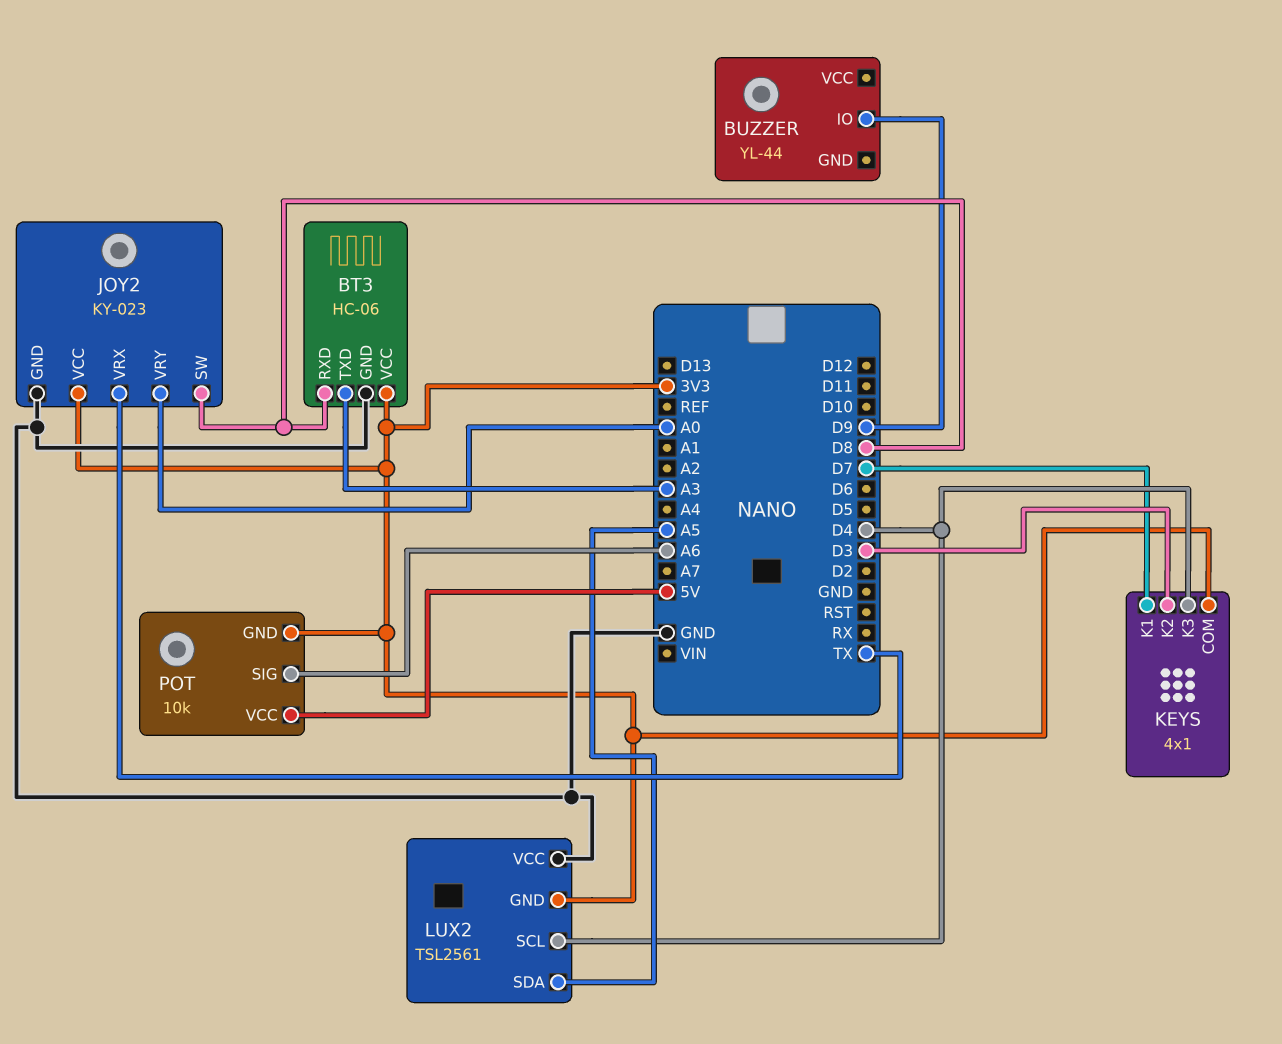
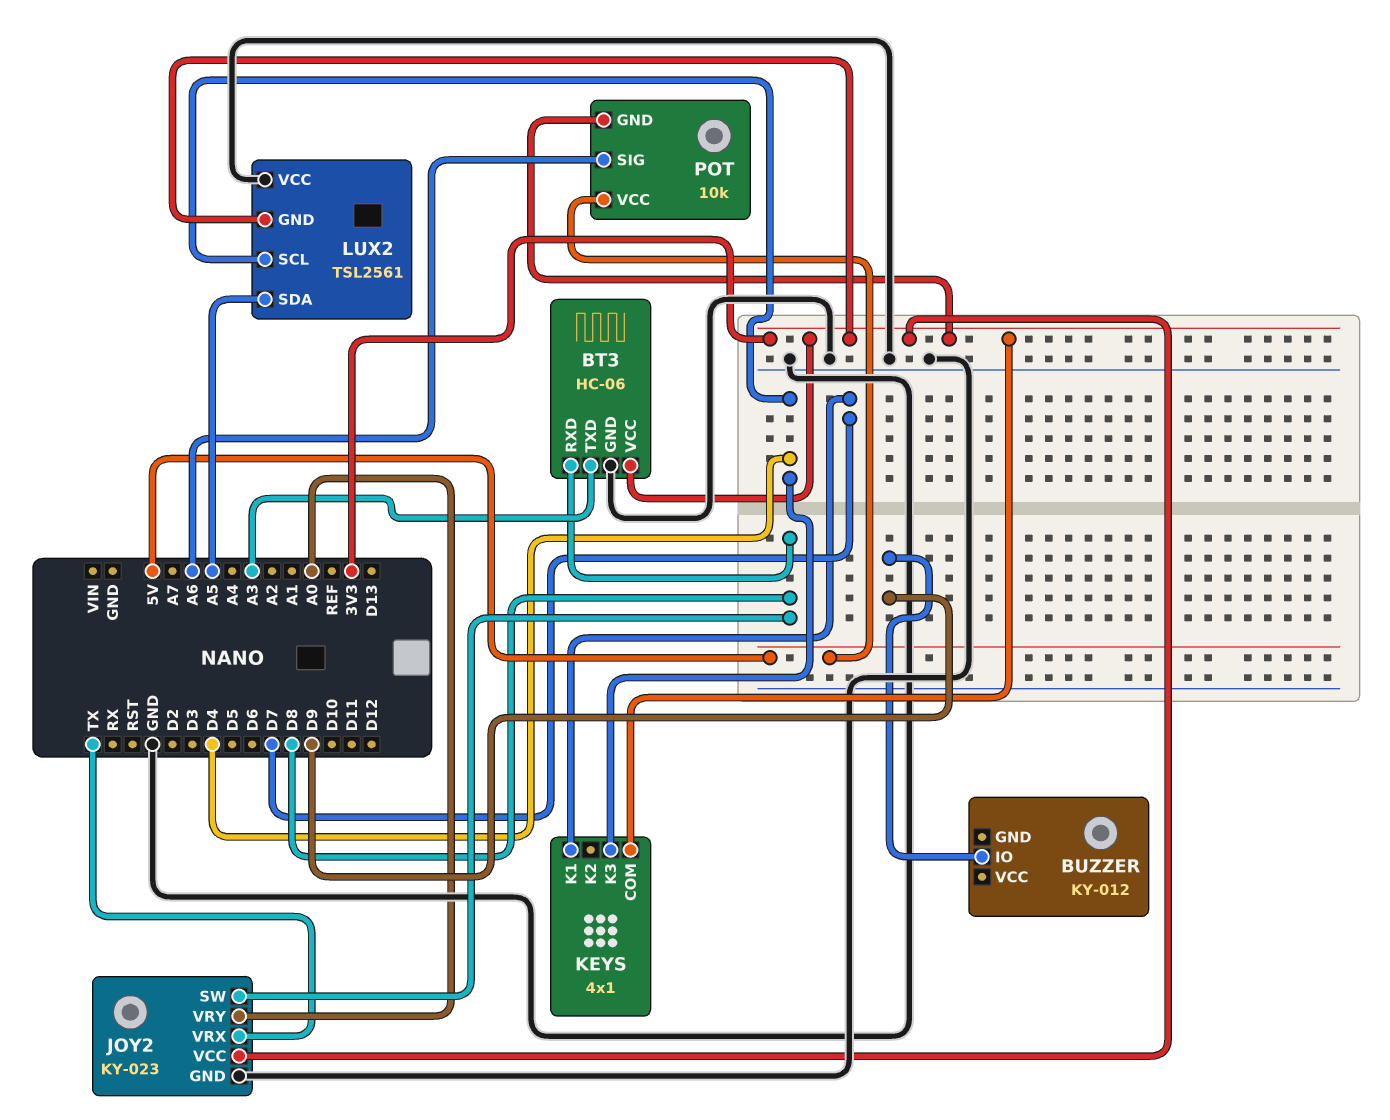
BUZZER: YL-44 -> KY-012
KEYS pin K2: D3 -> none

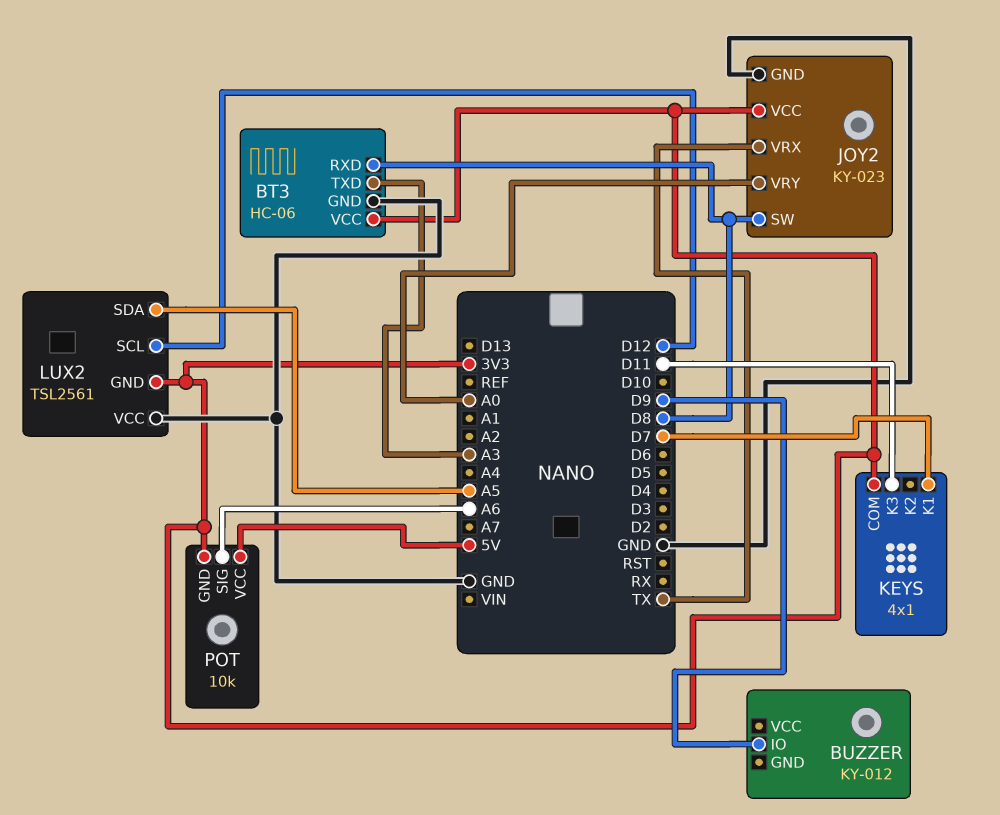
KEYS pin K3: D4 -> D11
LUX2 pin SCL: D4 -> D12

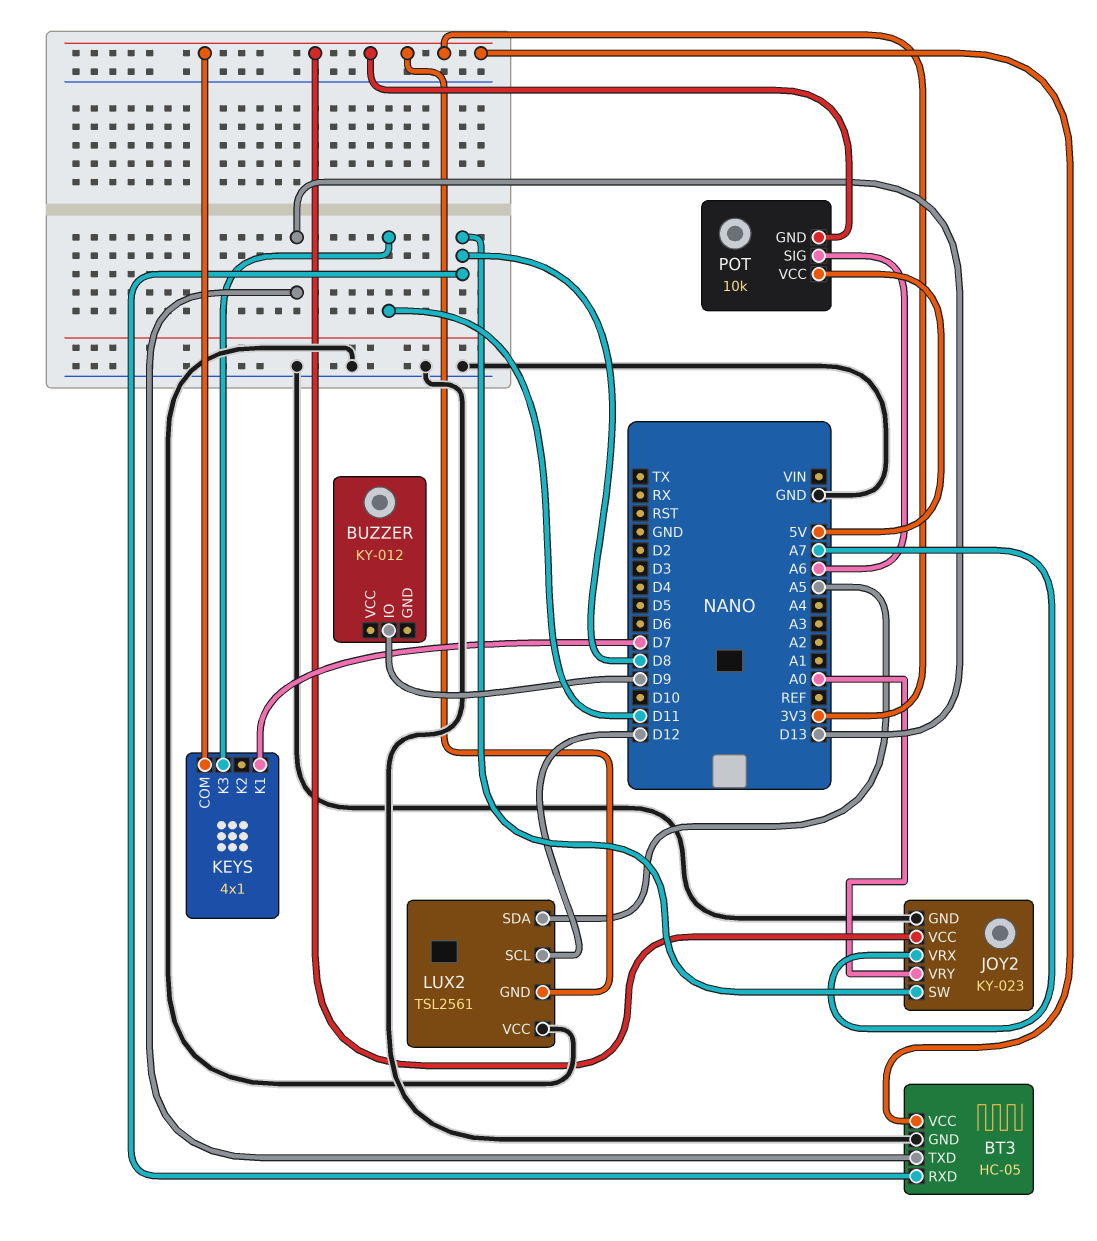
BT3: HC-06 -> HC-05
BT3 pin TXD: A3 -> D13
JOY2 pin VRX: TX -> A7

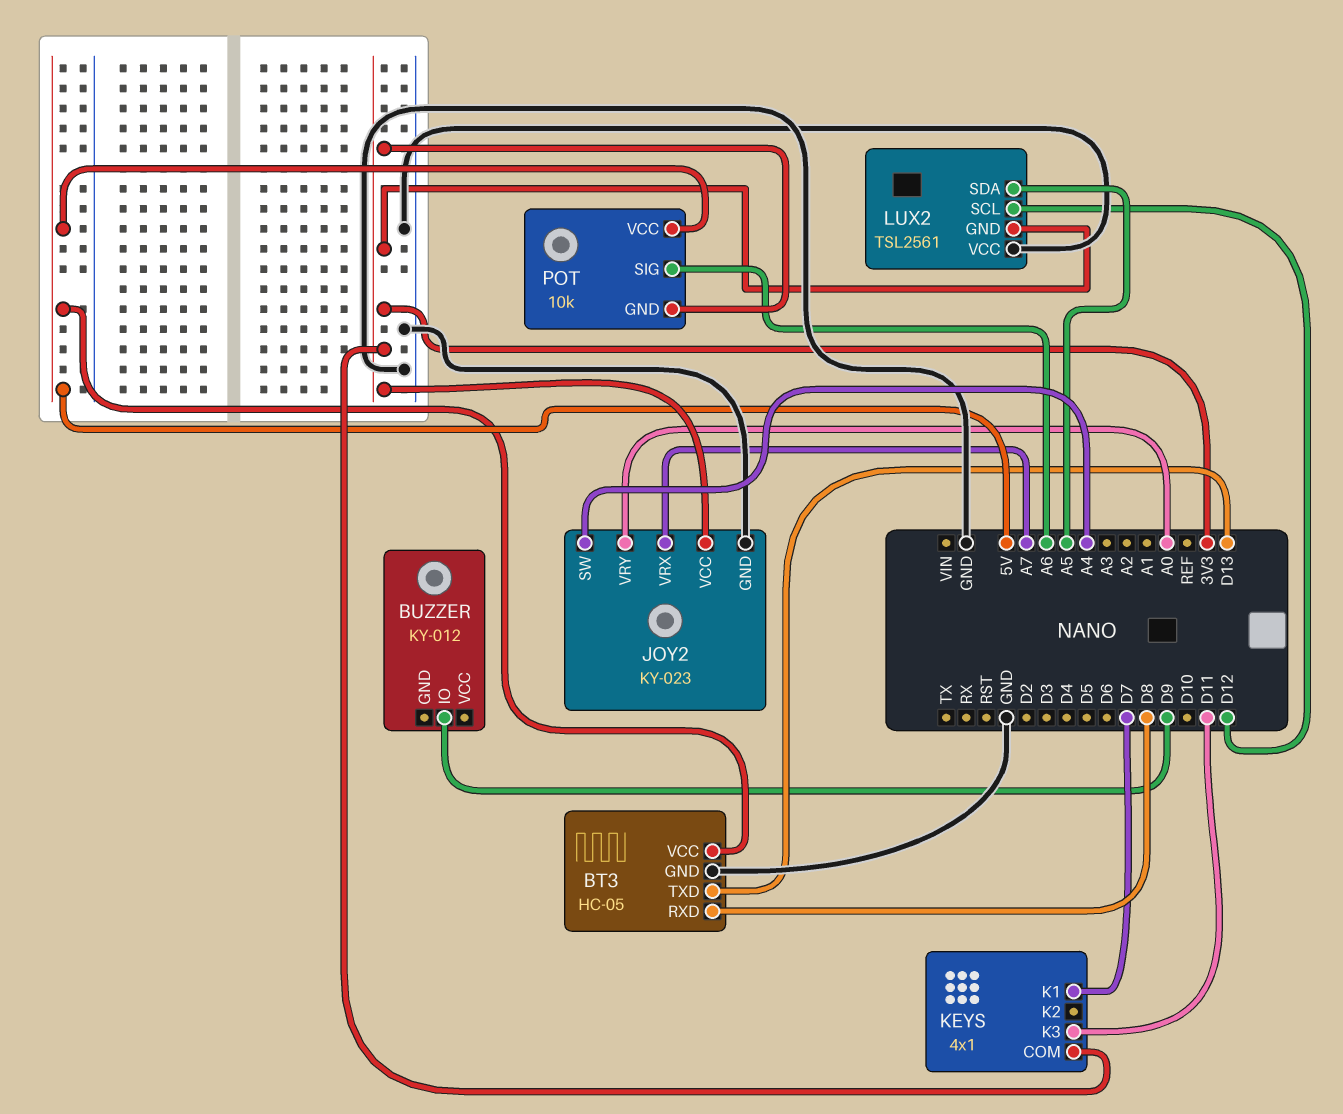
BT3 pin VCC: 3V3 -> 5V
JOY2 pin SW: D8 -> A4

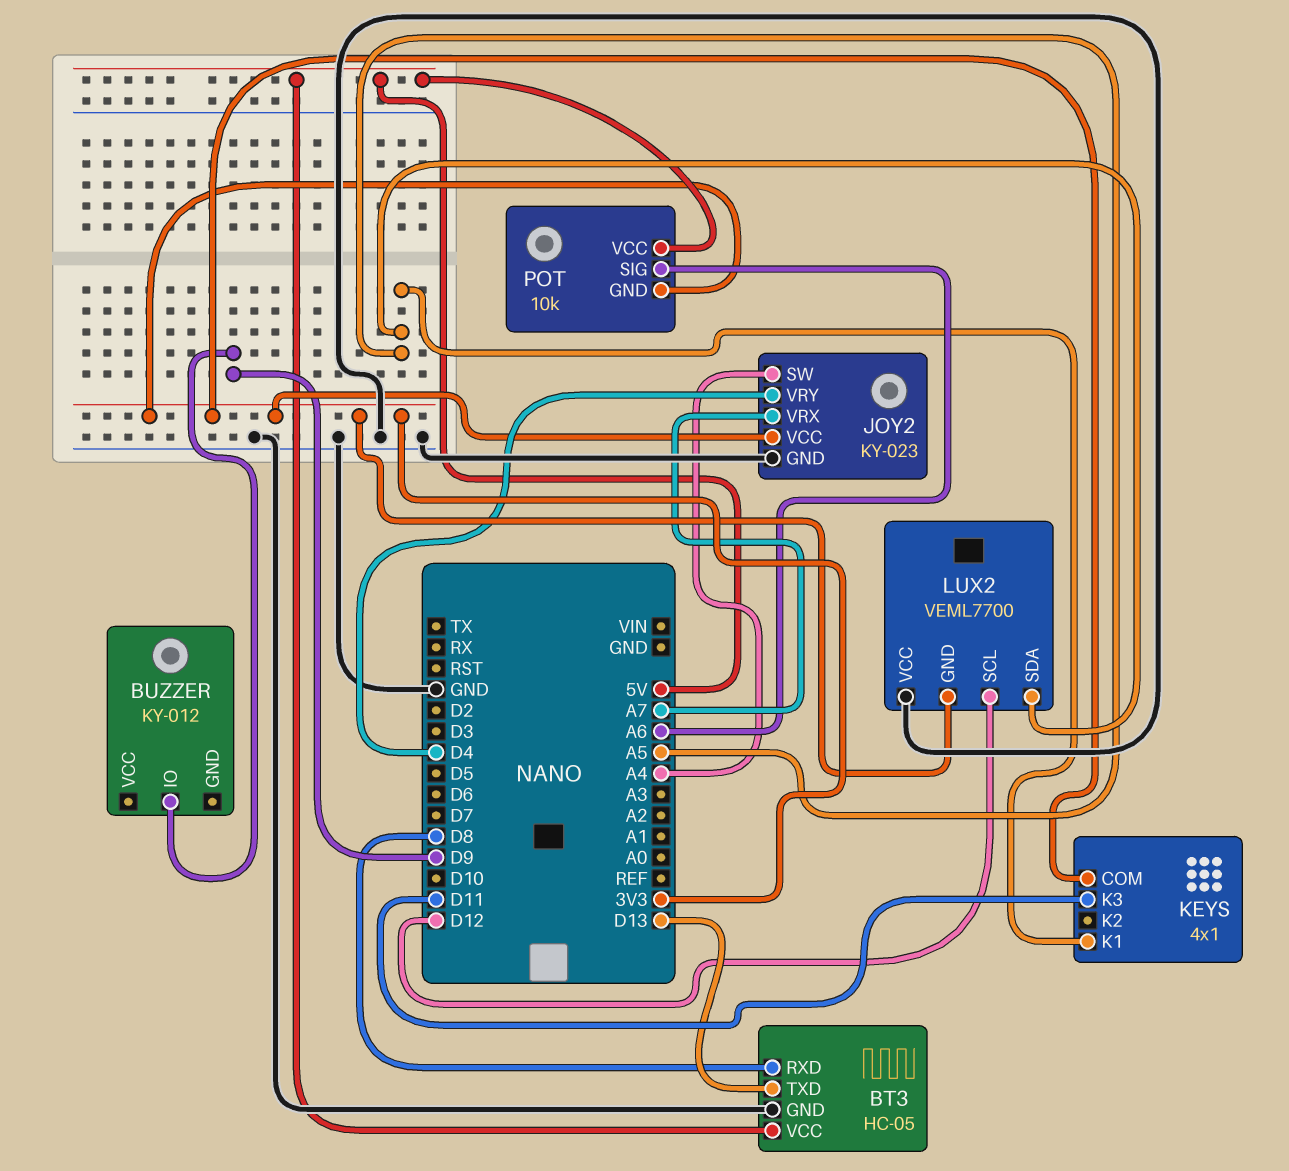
JOY2 pin VRY: A0 -> D4
KEYS pin K1: D7 -> A5
LUX2: TSL2561 -> VEML7700

